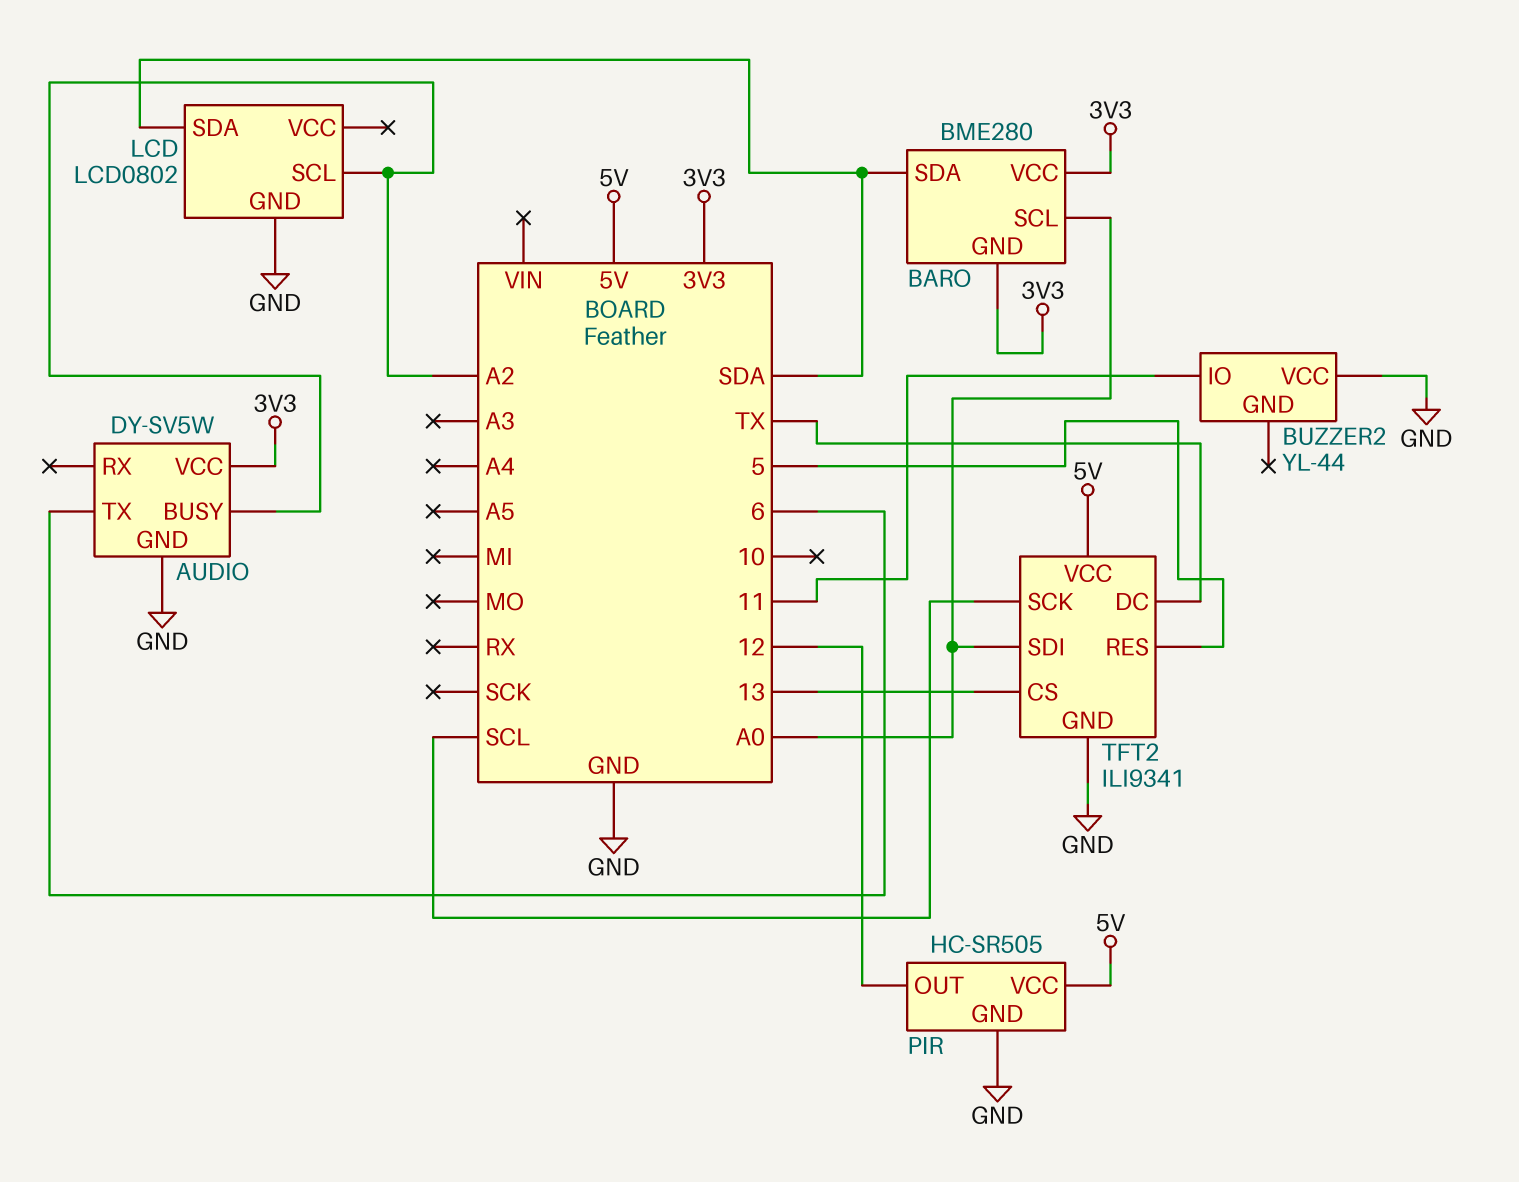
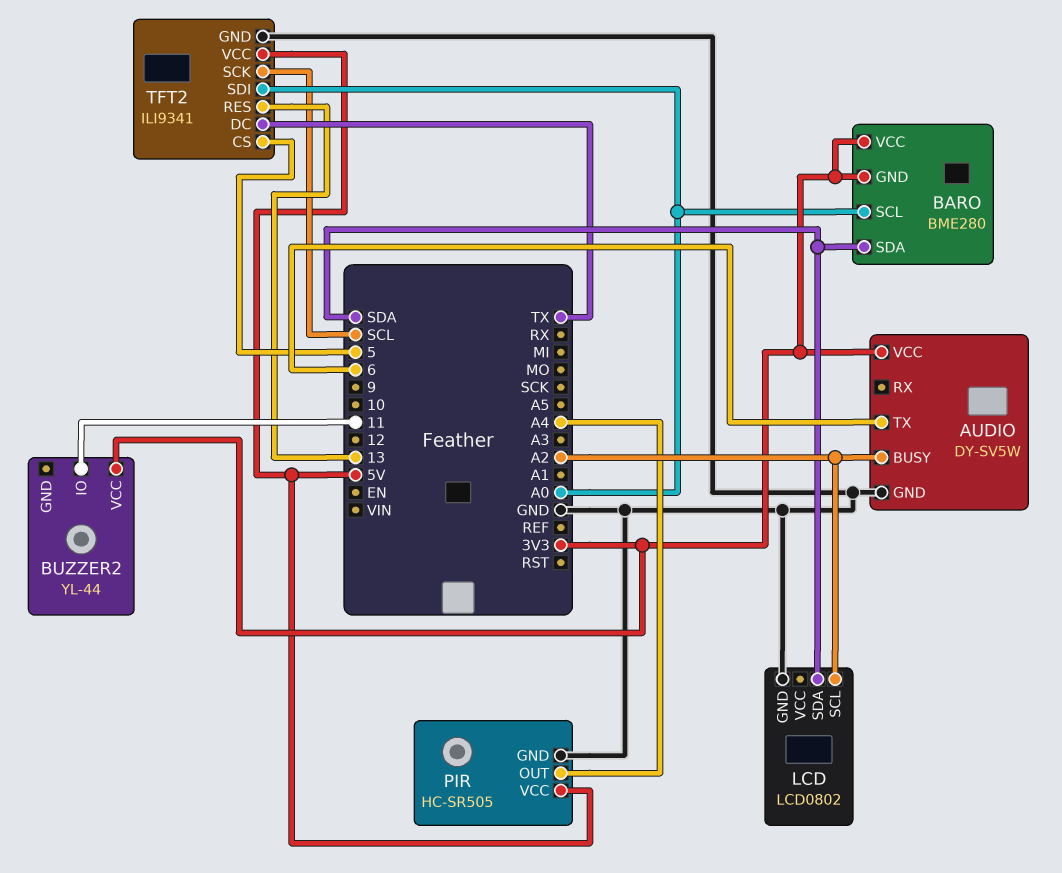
BUZZER2 pin VCC: GND -> 3V3
PIR pin OUT: 12 -> A4
TFT2 pin CS: 13 -> 5
TFT2 pin RES: 5 -> 13

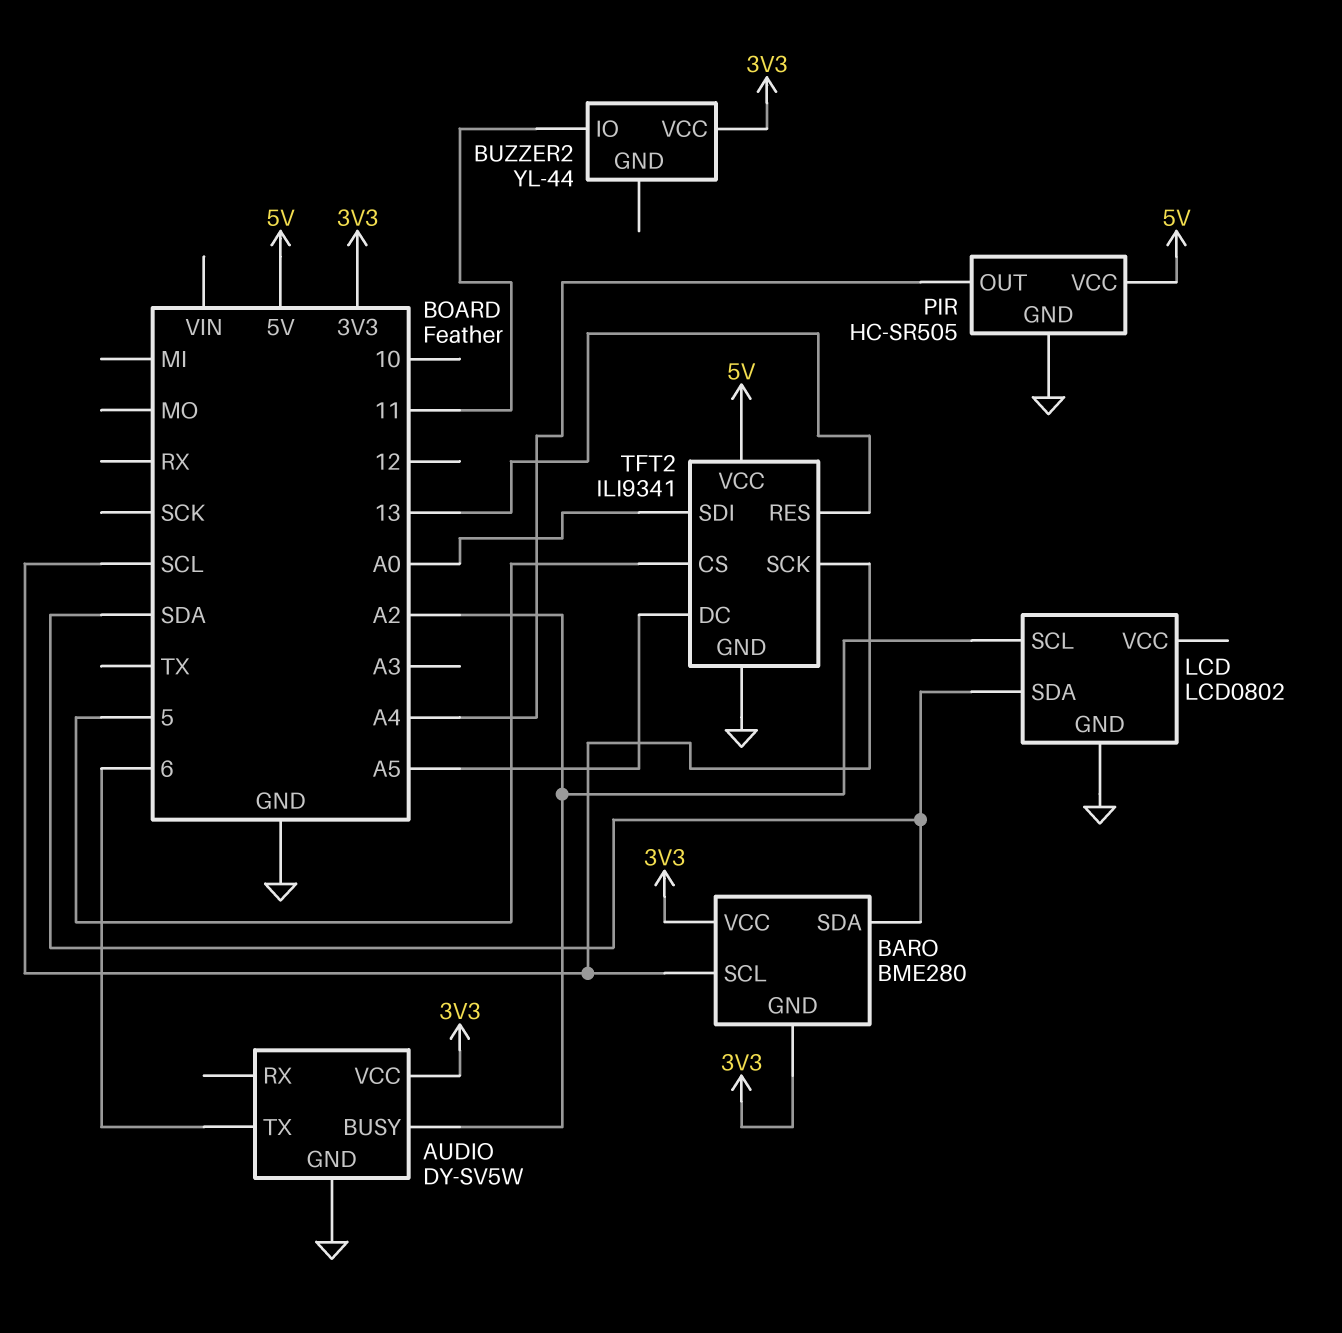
BARO pin SCL: A0 -> SCL
TFT2 pin DC: TX -> A5

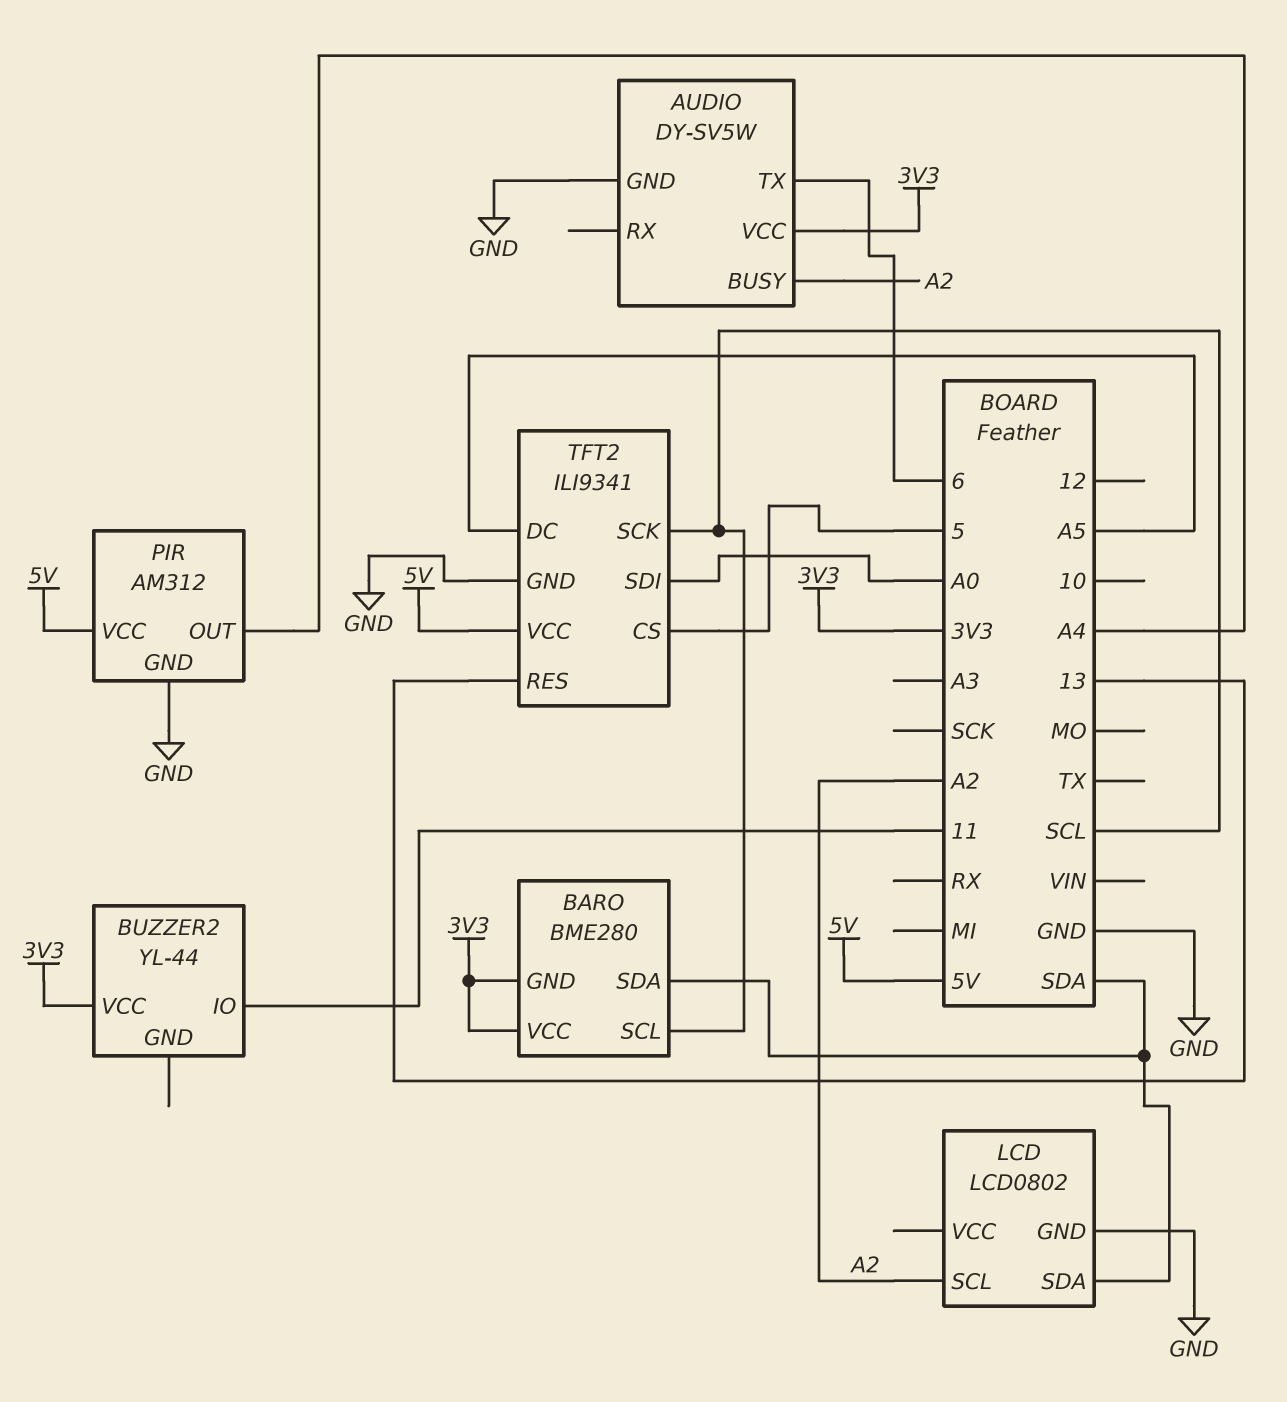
PIR: HC-SR505 -> AM312

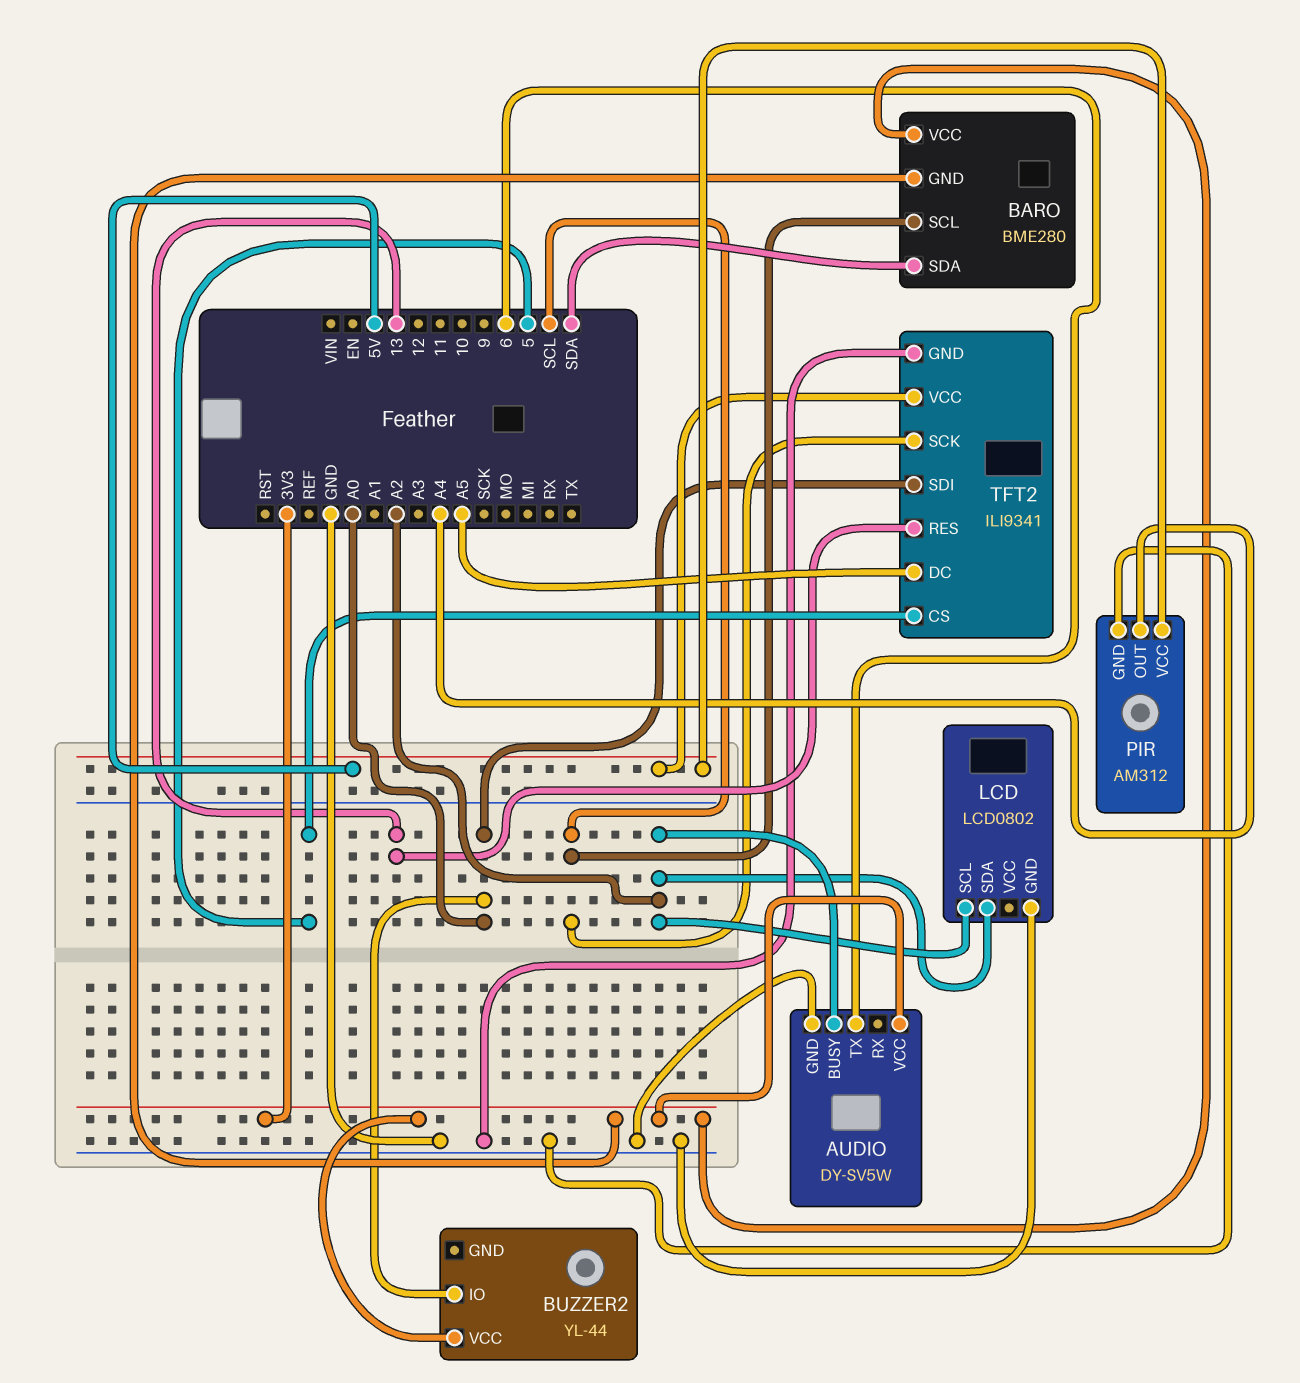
BUZZER2 pin IO: 11 -> A0
LCD pin SDA: SDA -> A2

